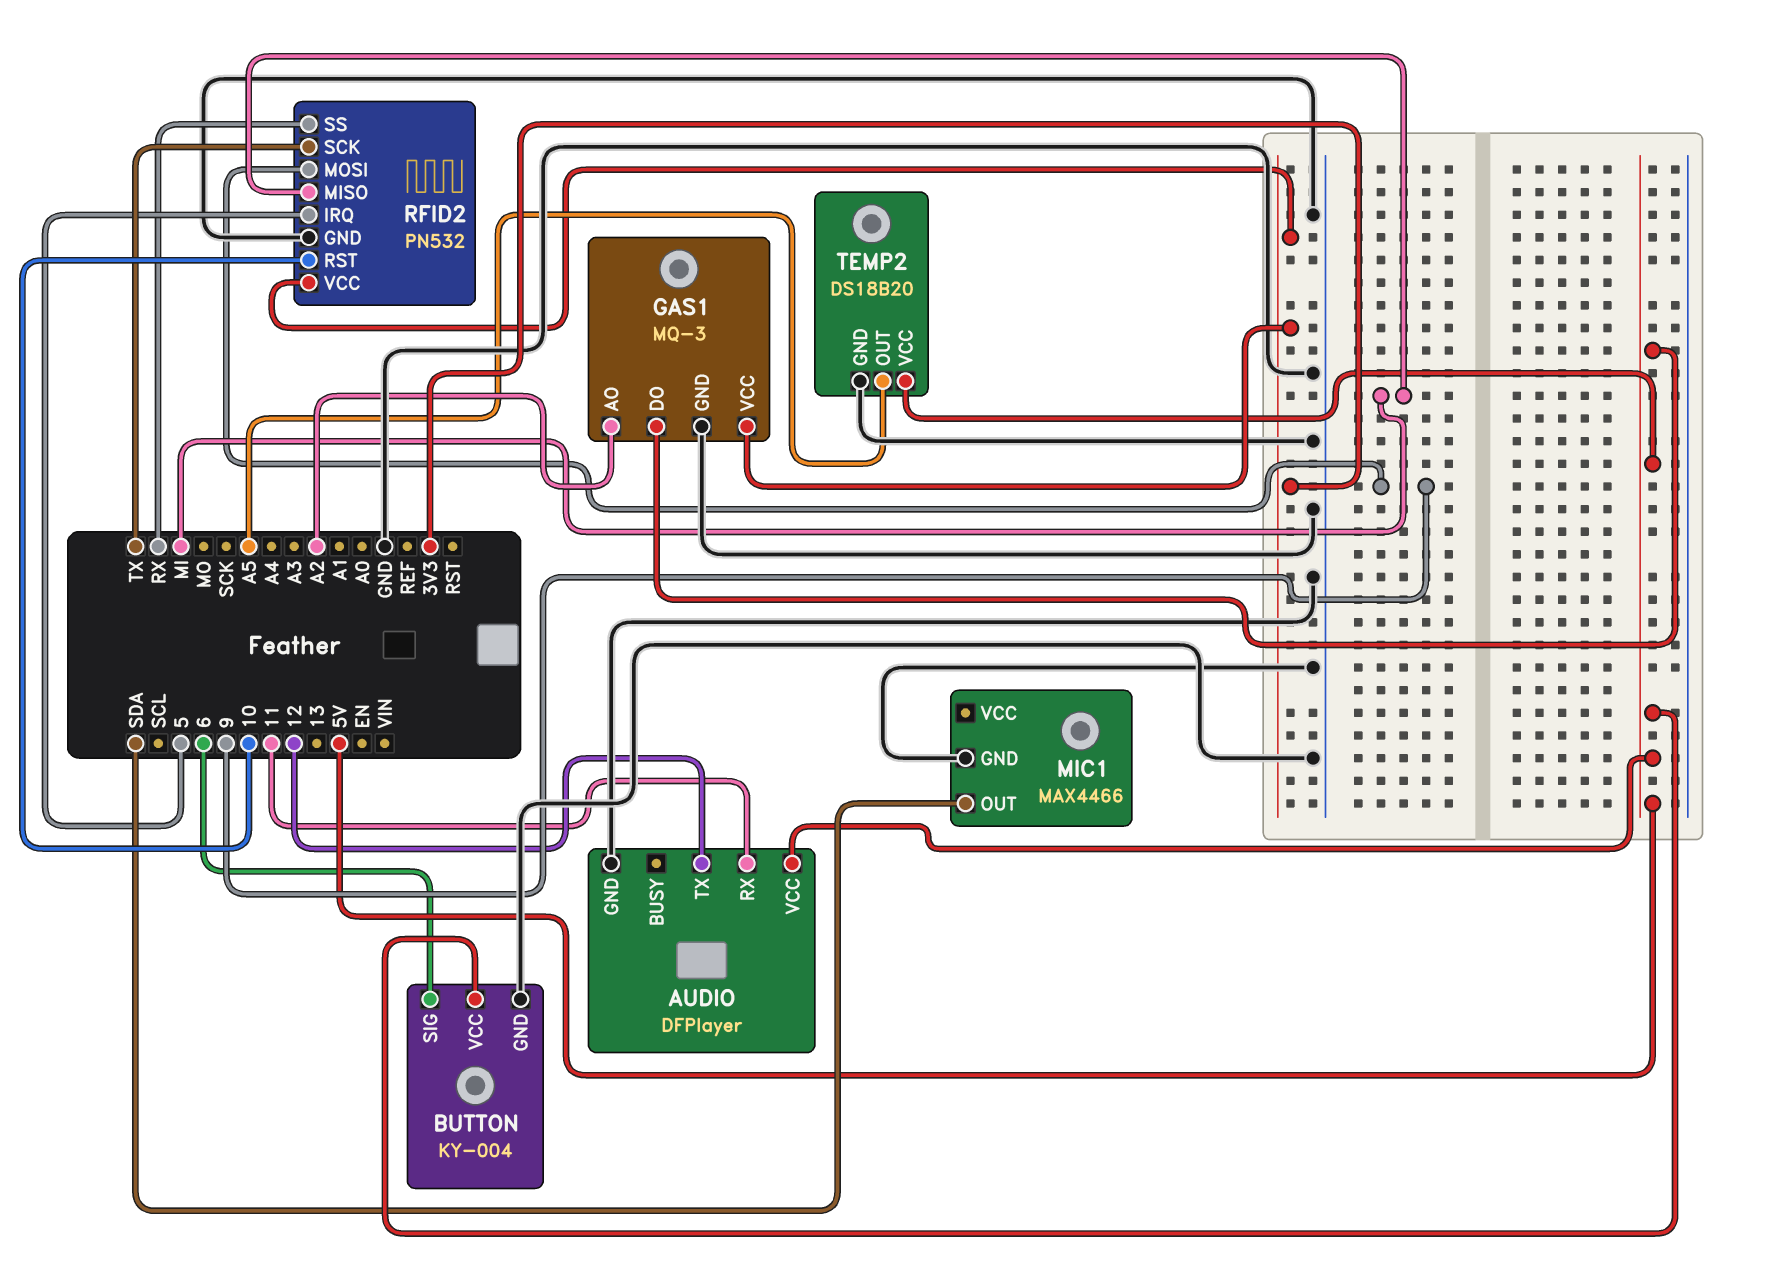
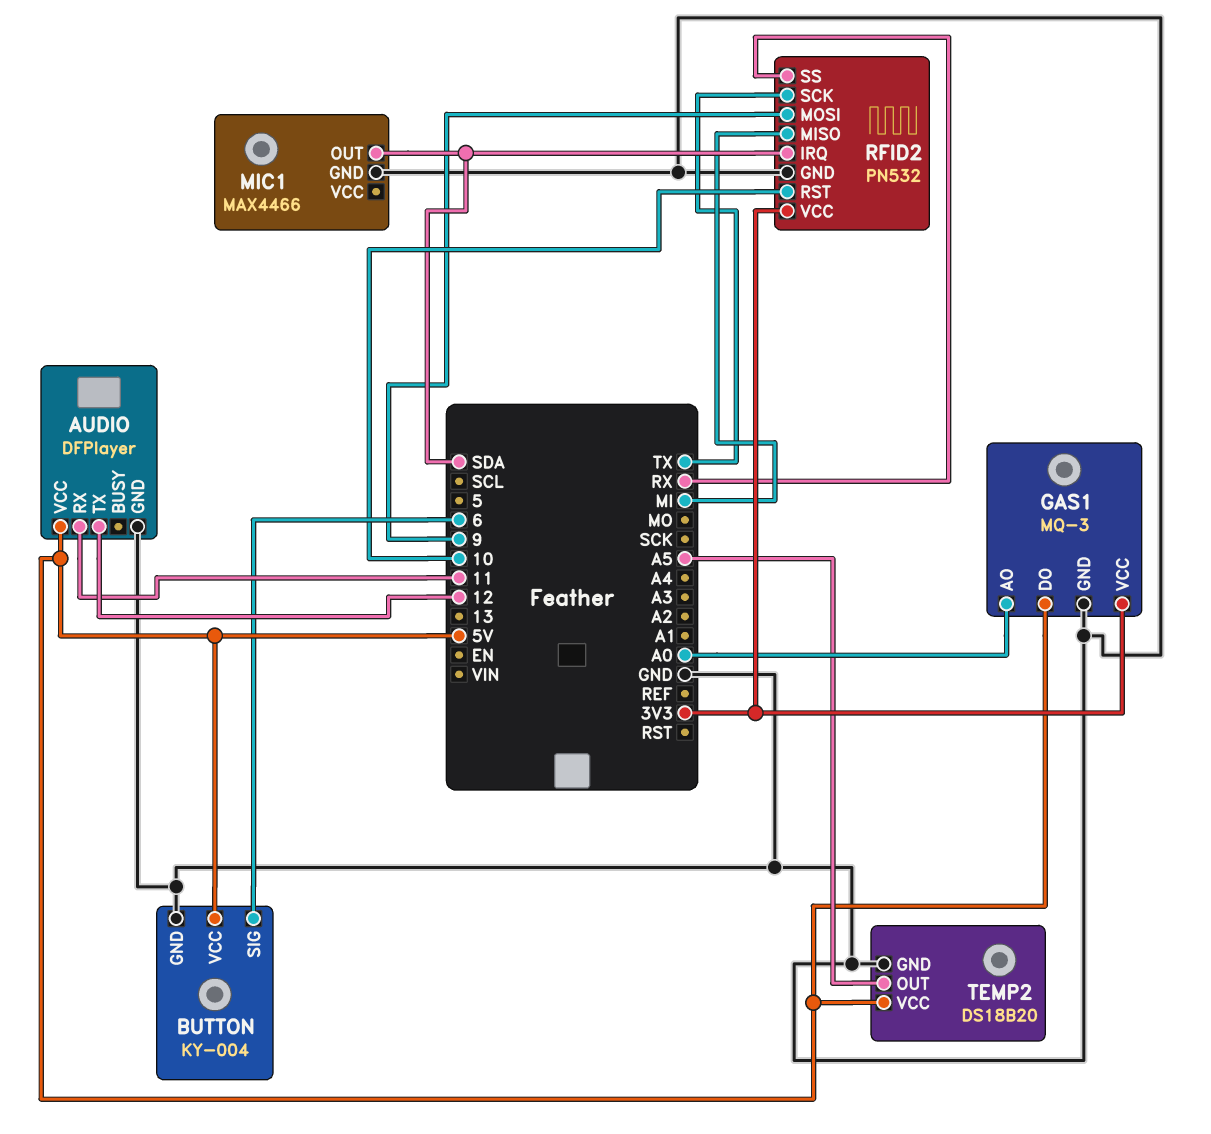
GAS1 pin AO: A2 -> A0
RFID2 pin IRQ: 5 -> SDA

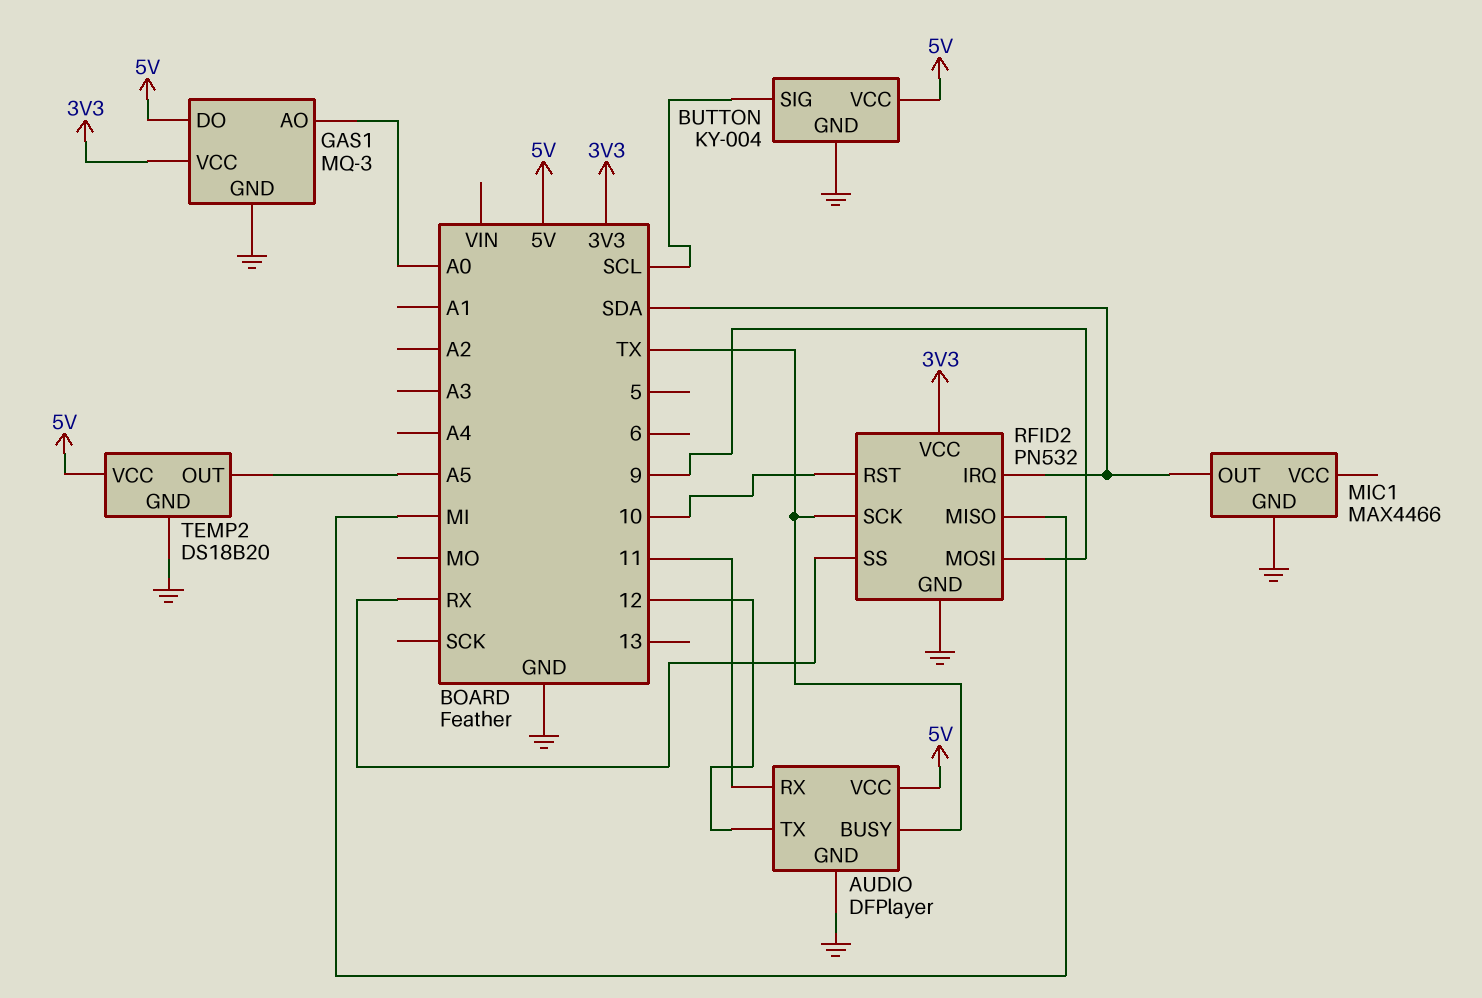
AUDIO pin BUSY: none -> TX
BUTTON pin SIG: 6 -> SCL

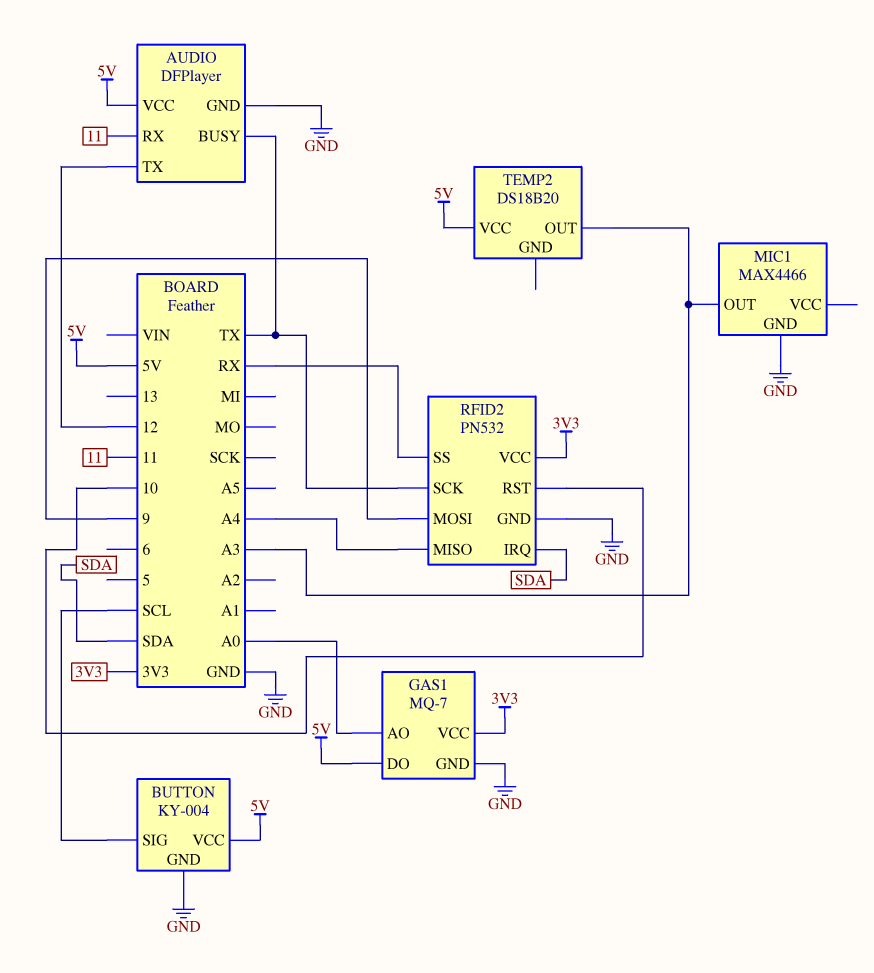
GAS1: MQ-3 -> MQ-7
MIC1 pin OUT: SDA -> A3
RFID2 pin MISO: MI -> A4
TEMP2 pin GND: GND -> none
TEMP2 pin OUT: A5 -> A3

